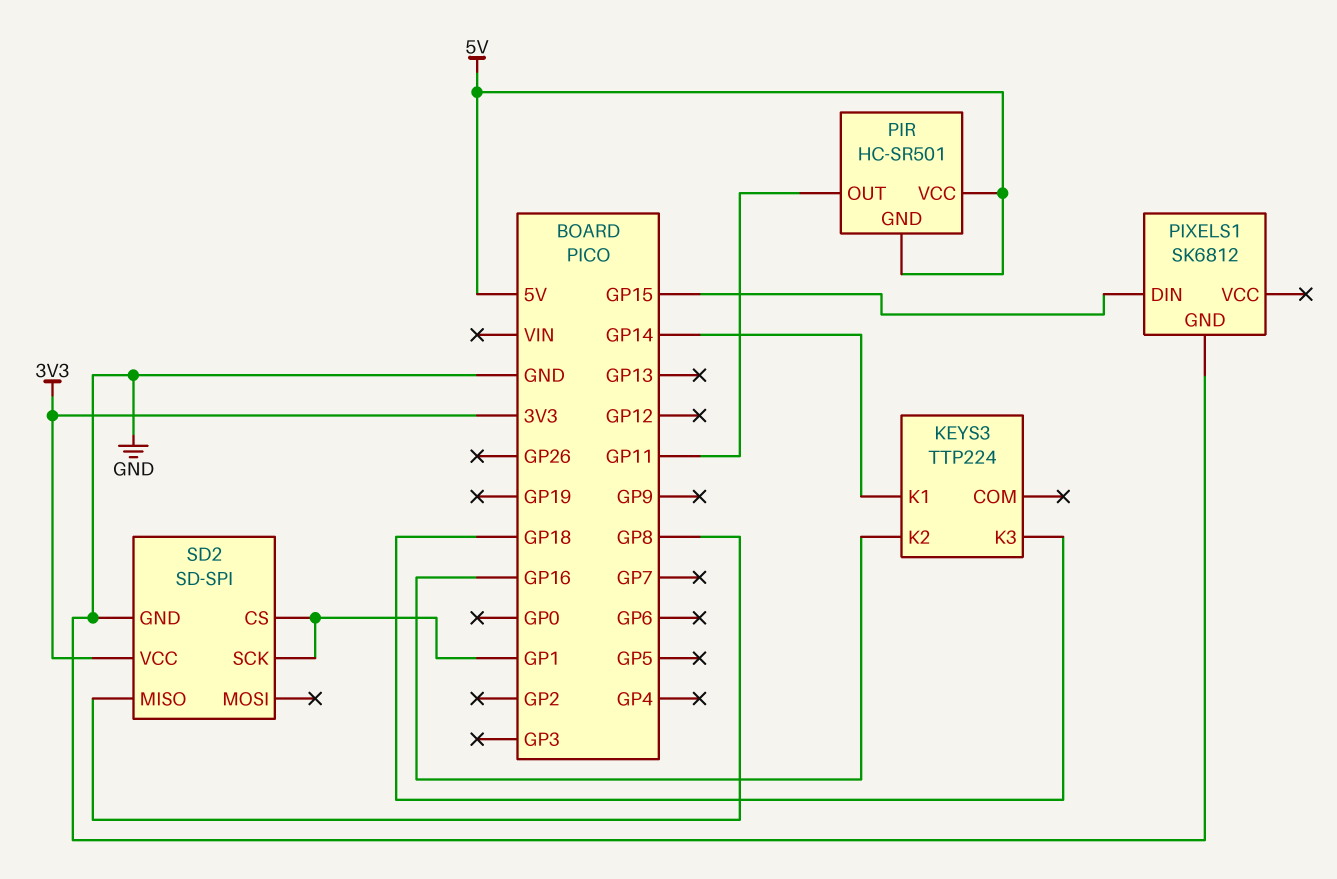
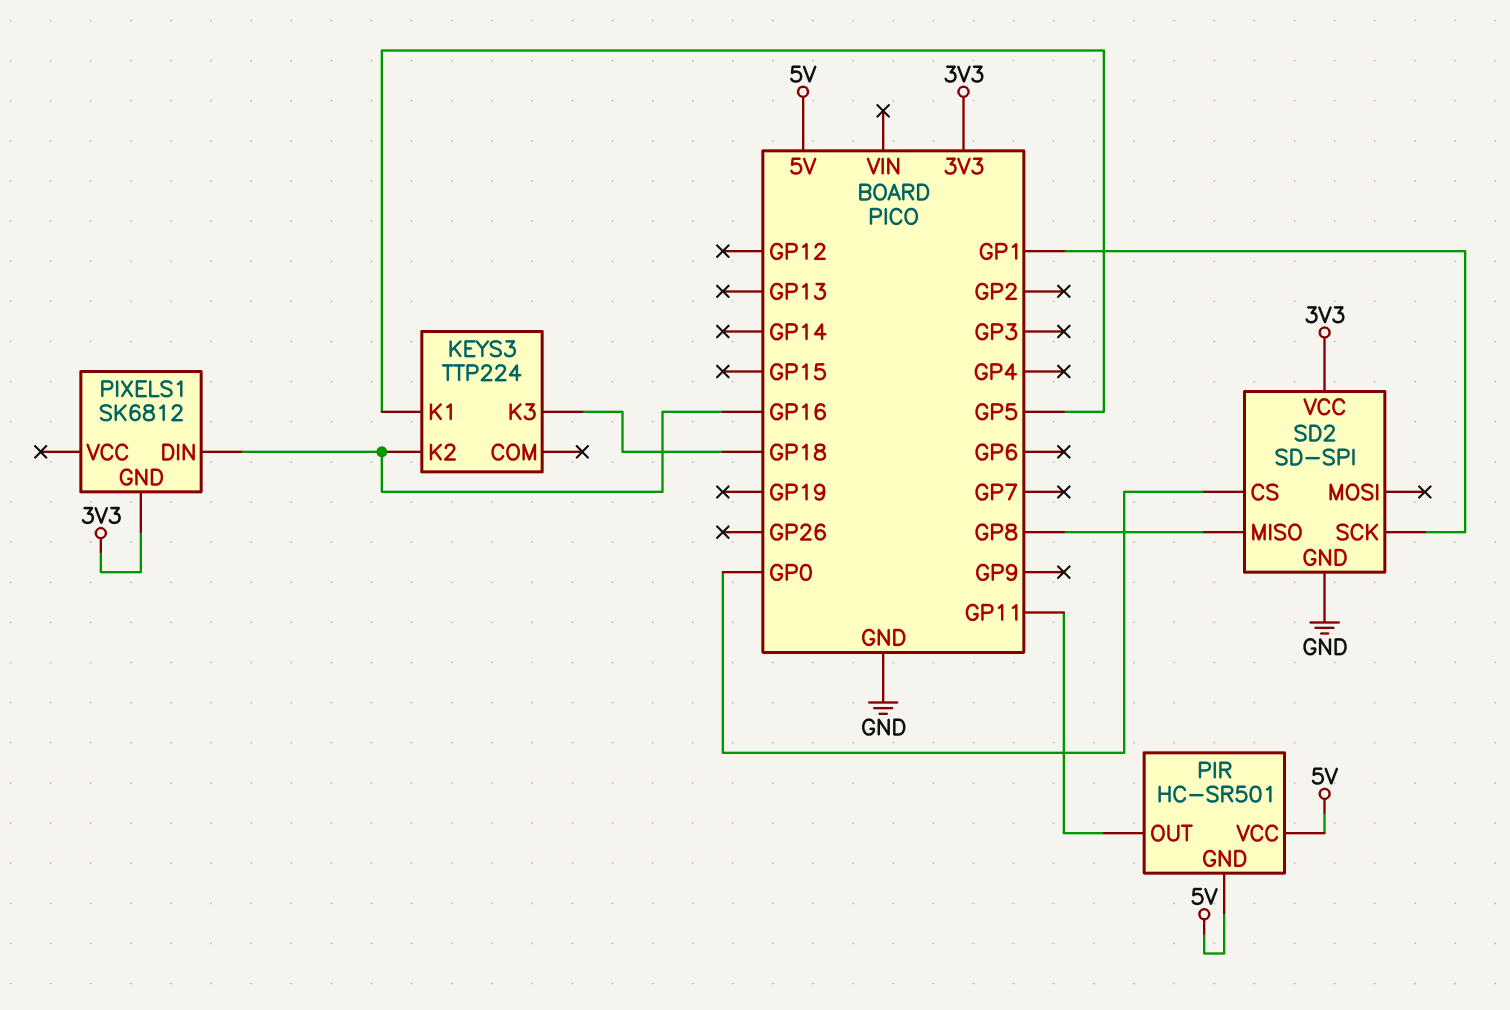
KEYS3 pin K1: GP14 -> GP5
PIXELS1 pin DIN: GP15 -> GP16
PIXELS1 pin GND: GND -> 3V3
SD2 pin CS: GP1 -> GP0

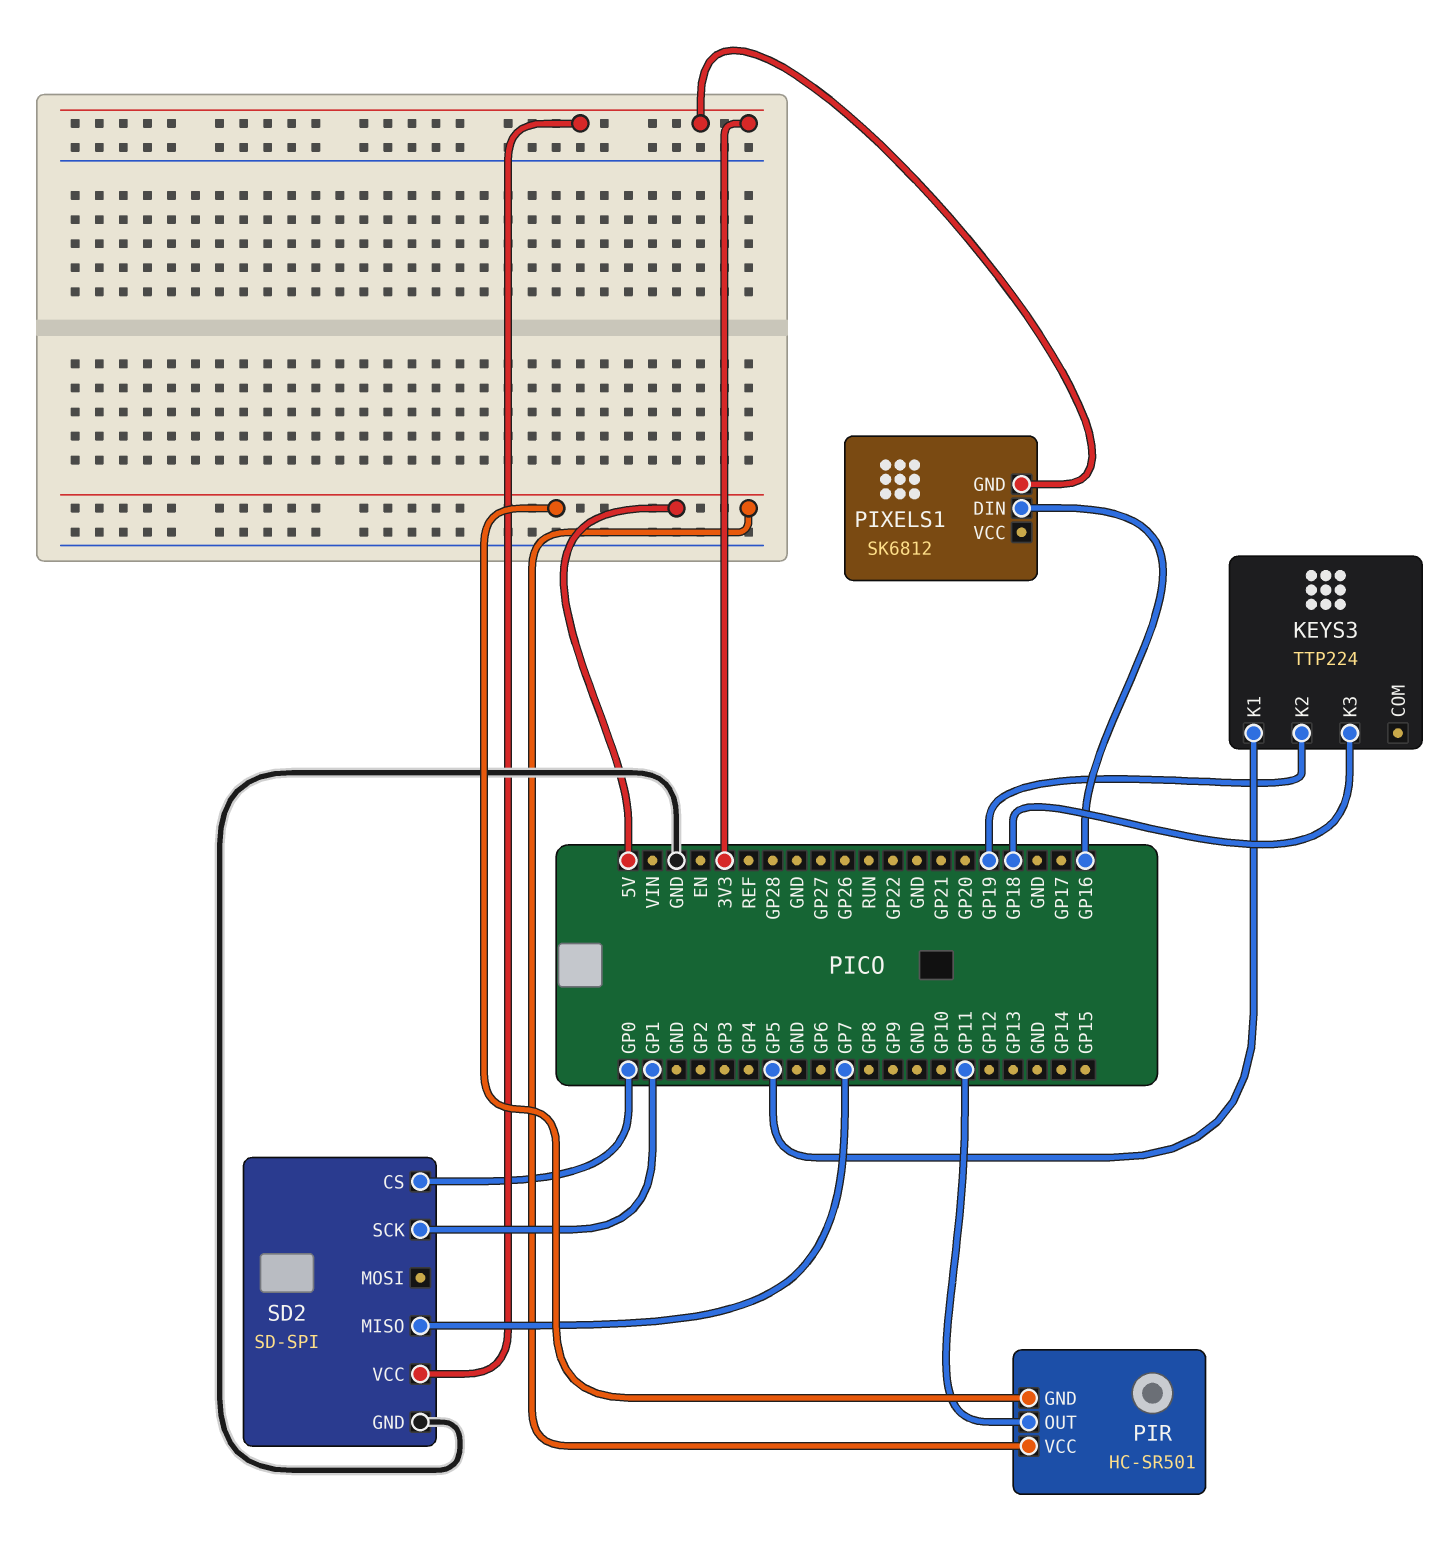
KEYS3 pin K2: GP16 -> GP19
SD2 pin MISO: GP8 -> GP7

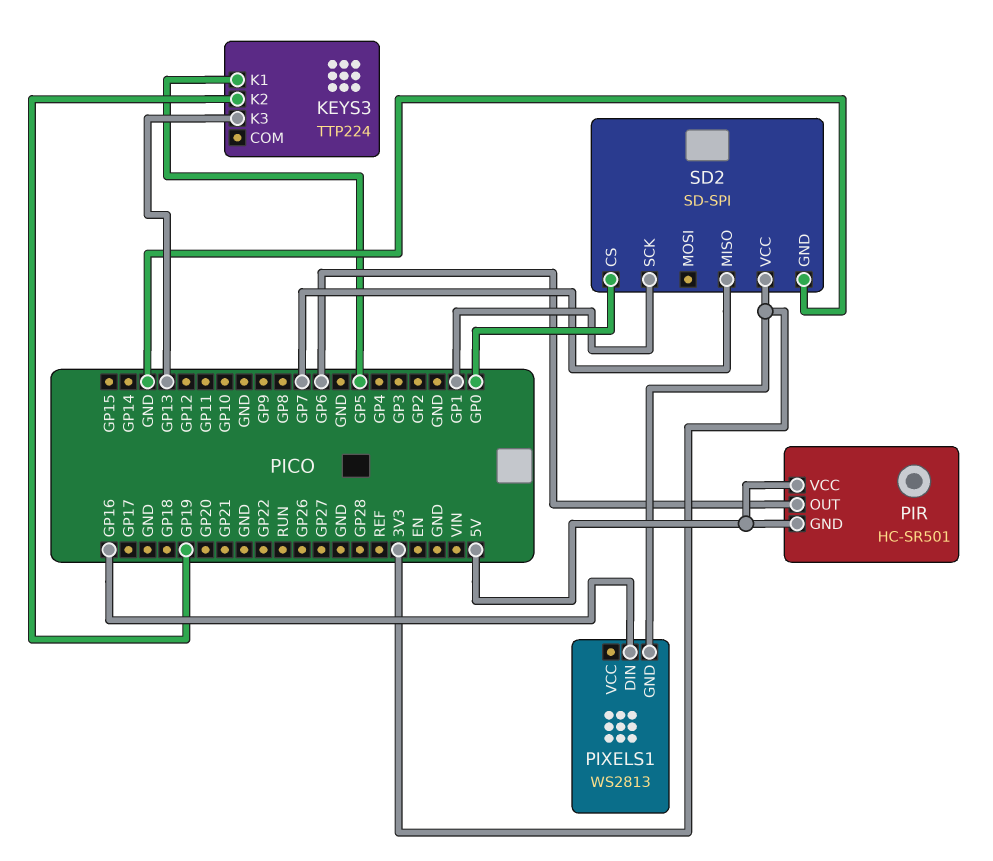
KEYS3 pin K3: GP18 -> GP13
PIR pin OUT: GP11 -> GP6
PIXELS1: SK6812 -> WS2813

